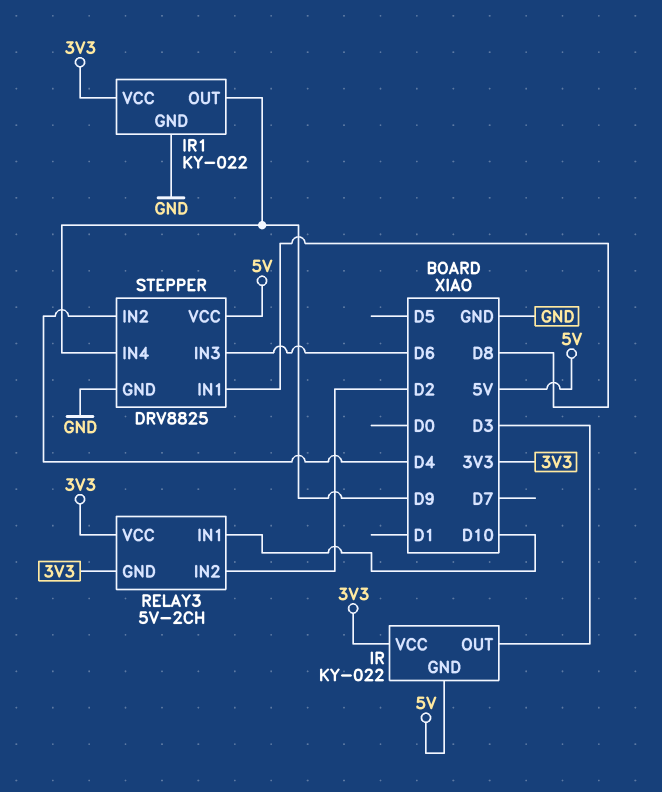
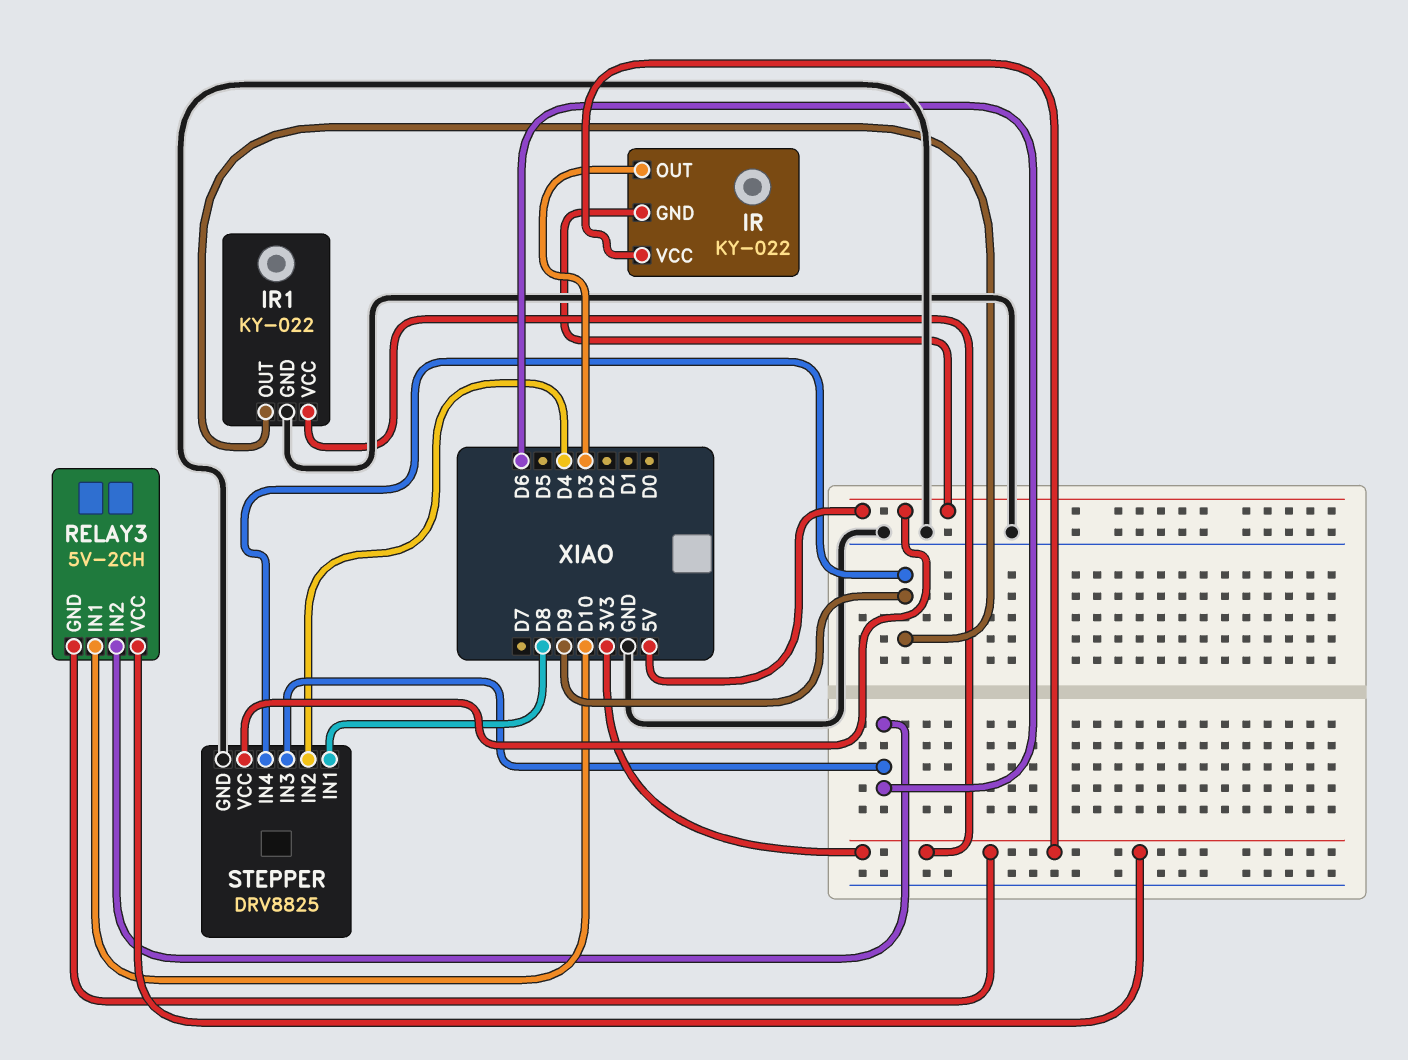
RELAY3 pin IN2: D2 -> D6

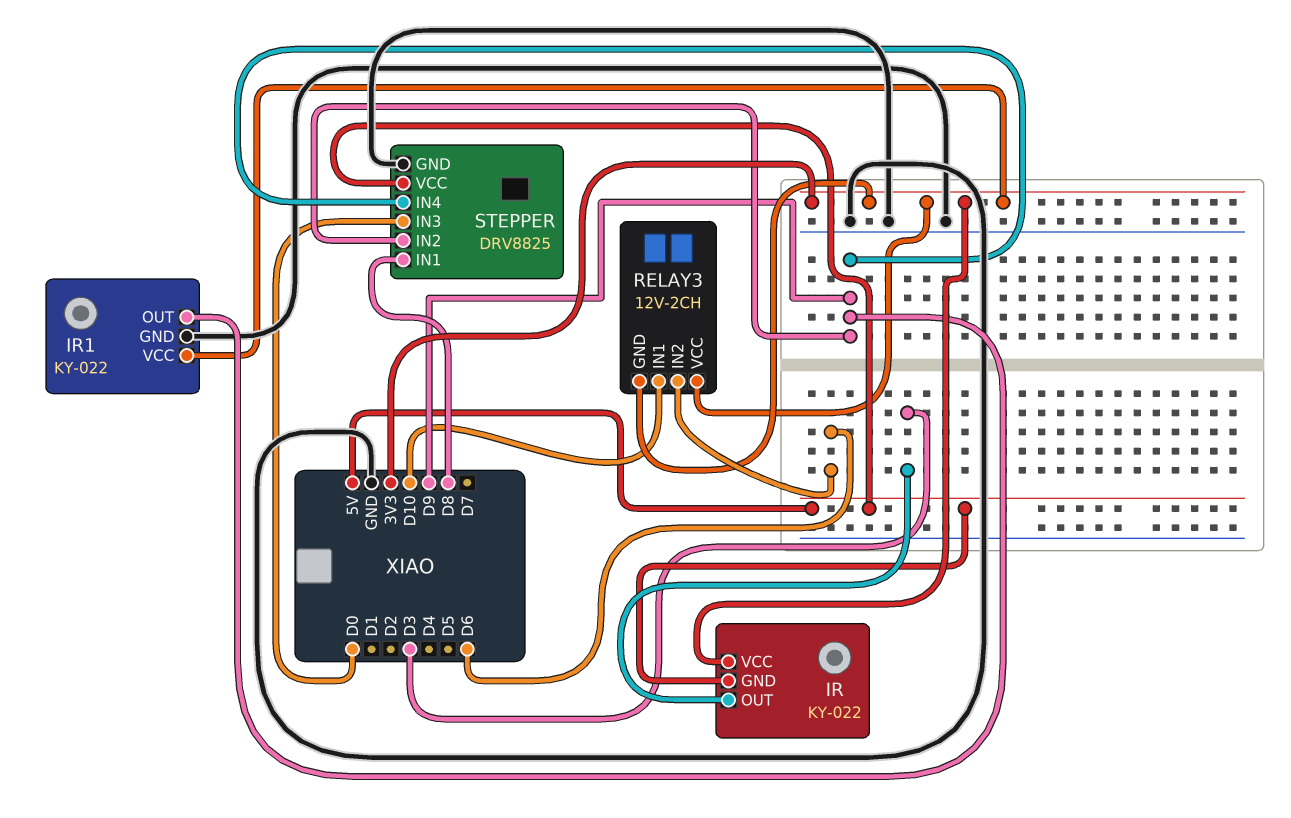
RELAY3: 5V-2CH -> 12V-2CH
STEPPER pin IN2: D4 -> D9
STEPPER pin IN3: D6 -> D0

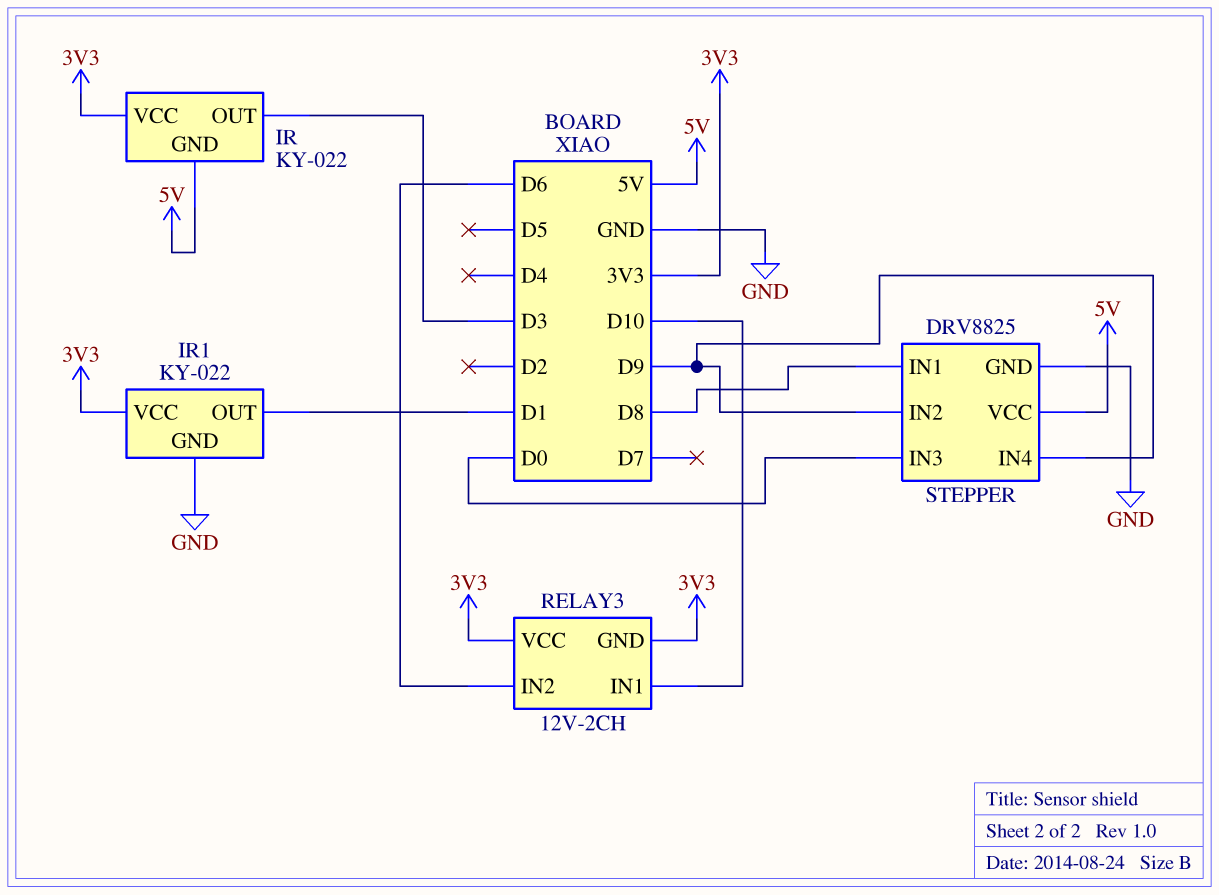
IR1 pin OUT: D9 -> D1

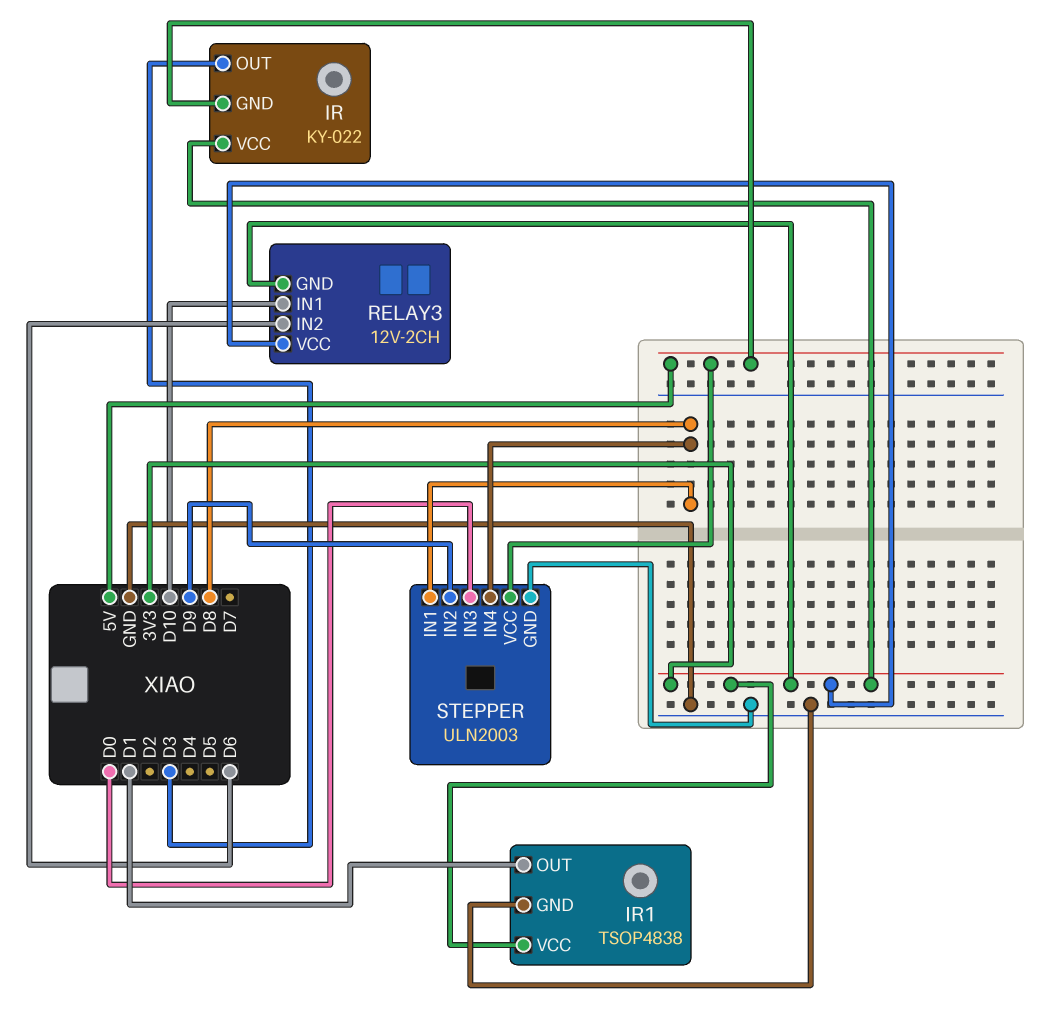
IR1: KY-022 -> TSOP4838
STEPPER: DRV8825 -> ULN2003
STEPPER pin IN4: D9 -> D8

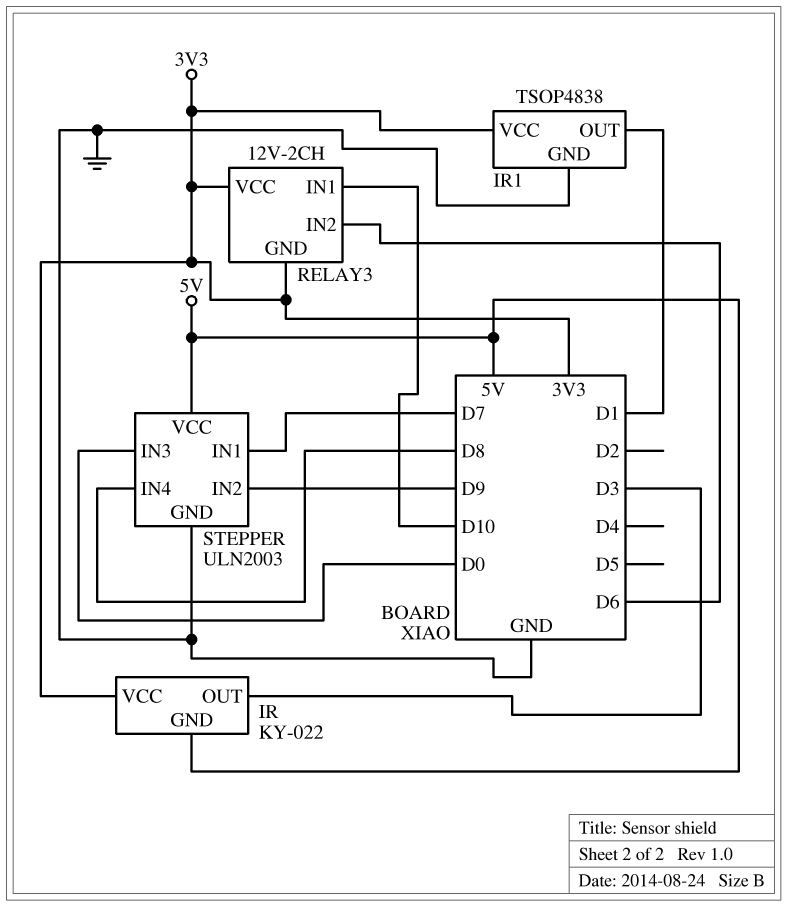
STEPPER pin IN1: D8 -> D7

